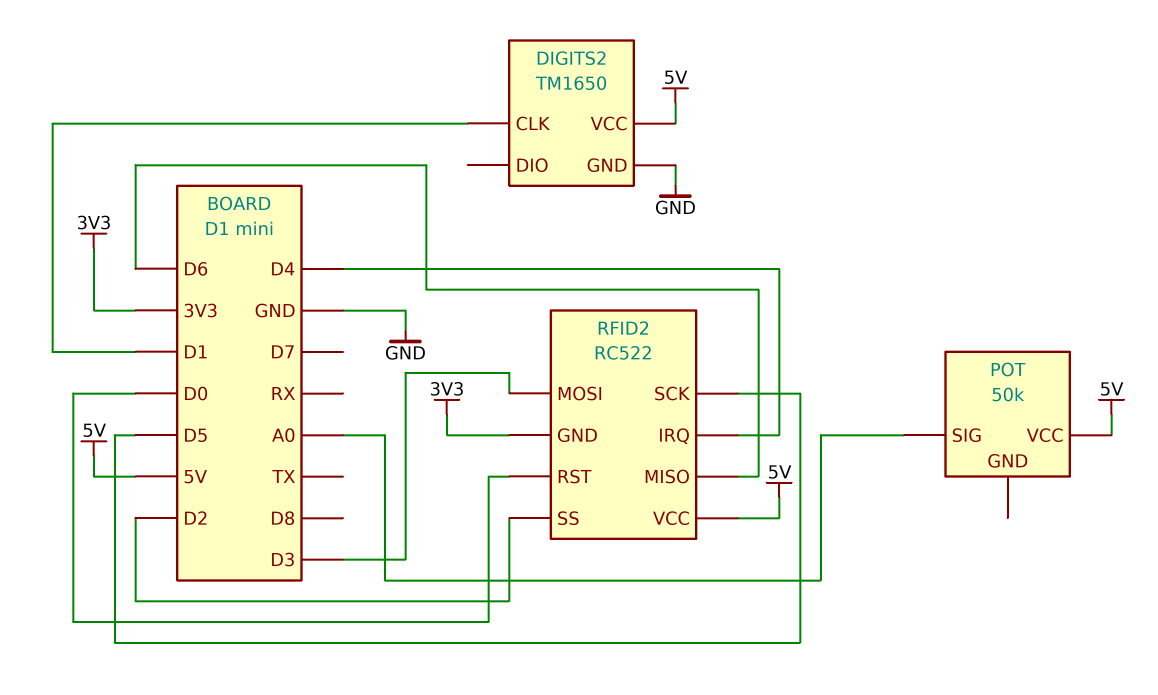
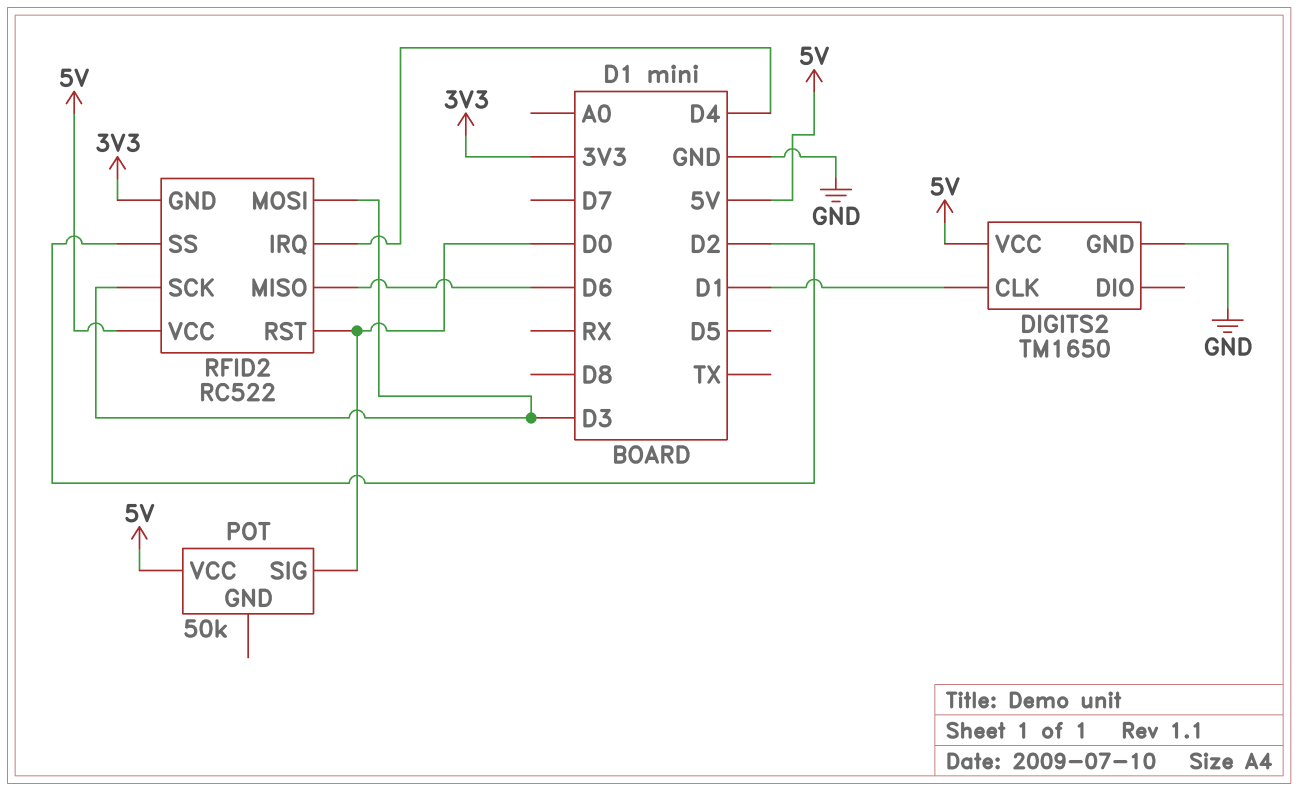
POT pin SIG: A0 -> D0
RFID2 pin SCK: D5 -> D3

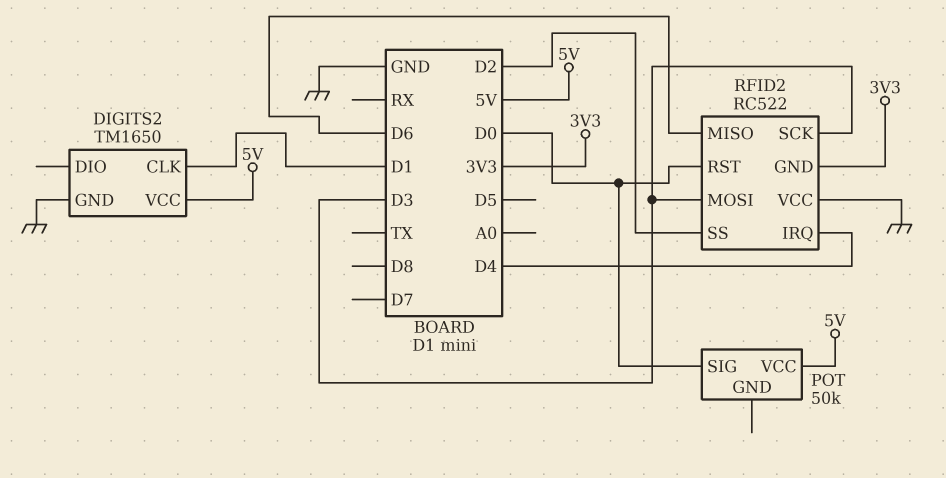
RFID2 pin VCC: 5V -> GND

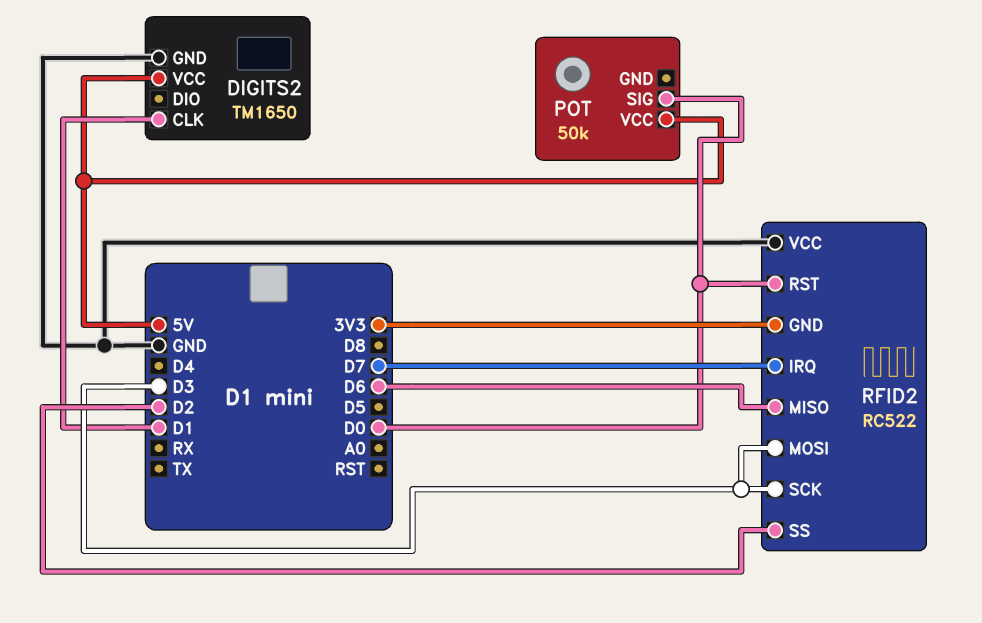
RFID2 pin IRQ: D4 -> D7

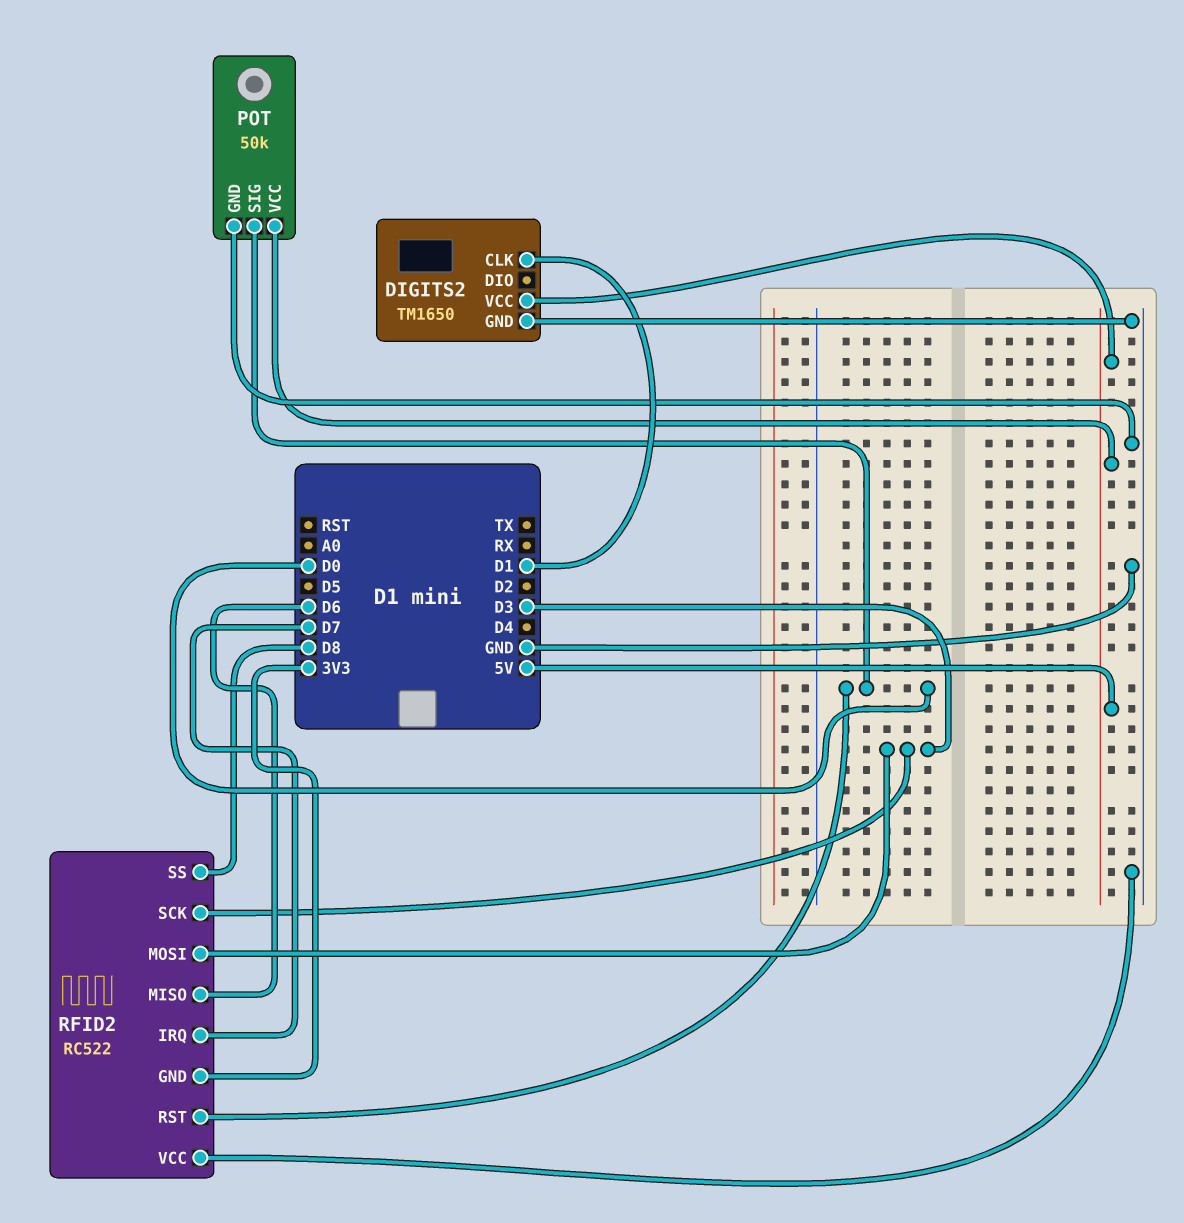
POT pin GND: none -> GND
RFID2 pin SS: D2 -> D8

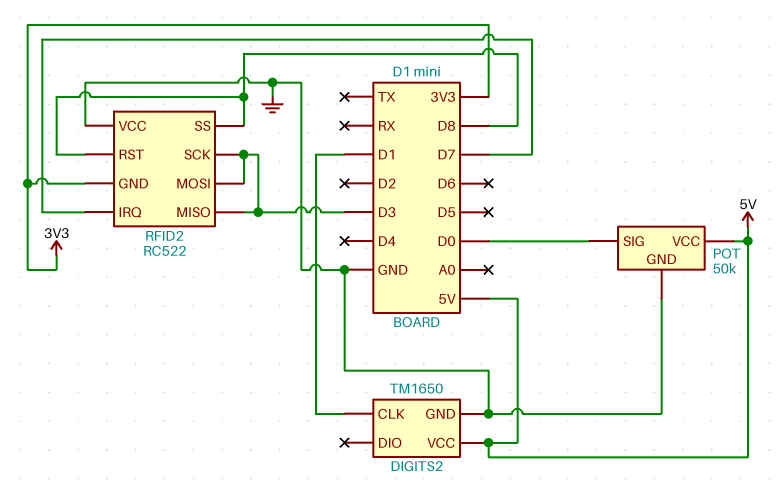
RFID2 pin MISO: D6 -> D3
RFID2 pin RST: D0 -> D8

